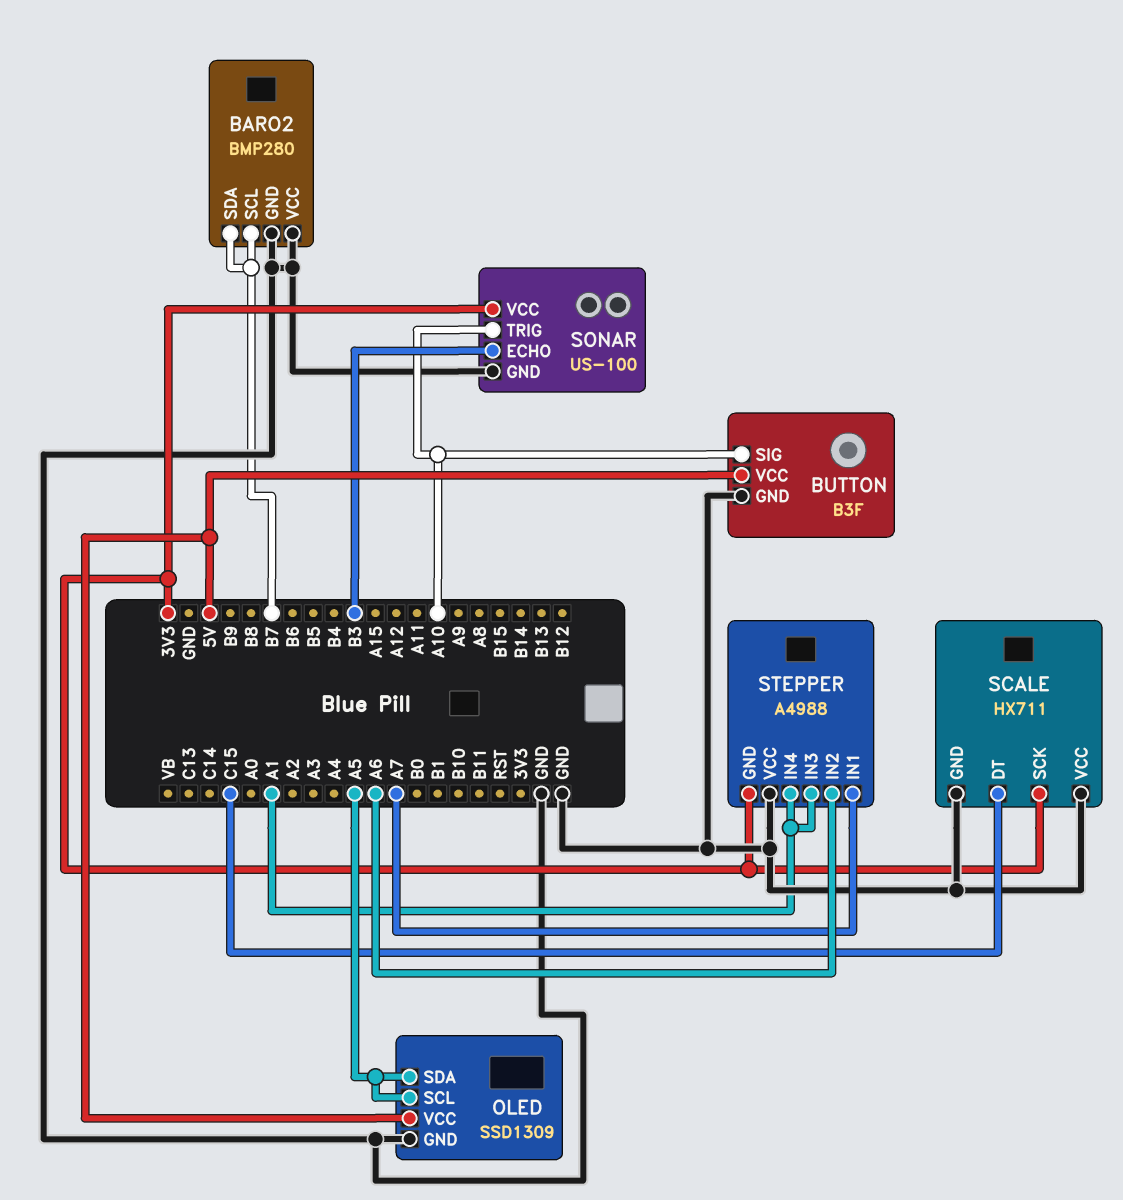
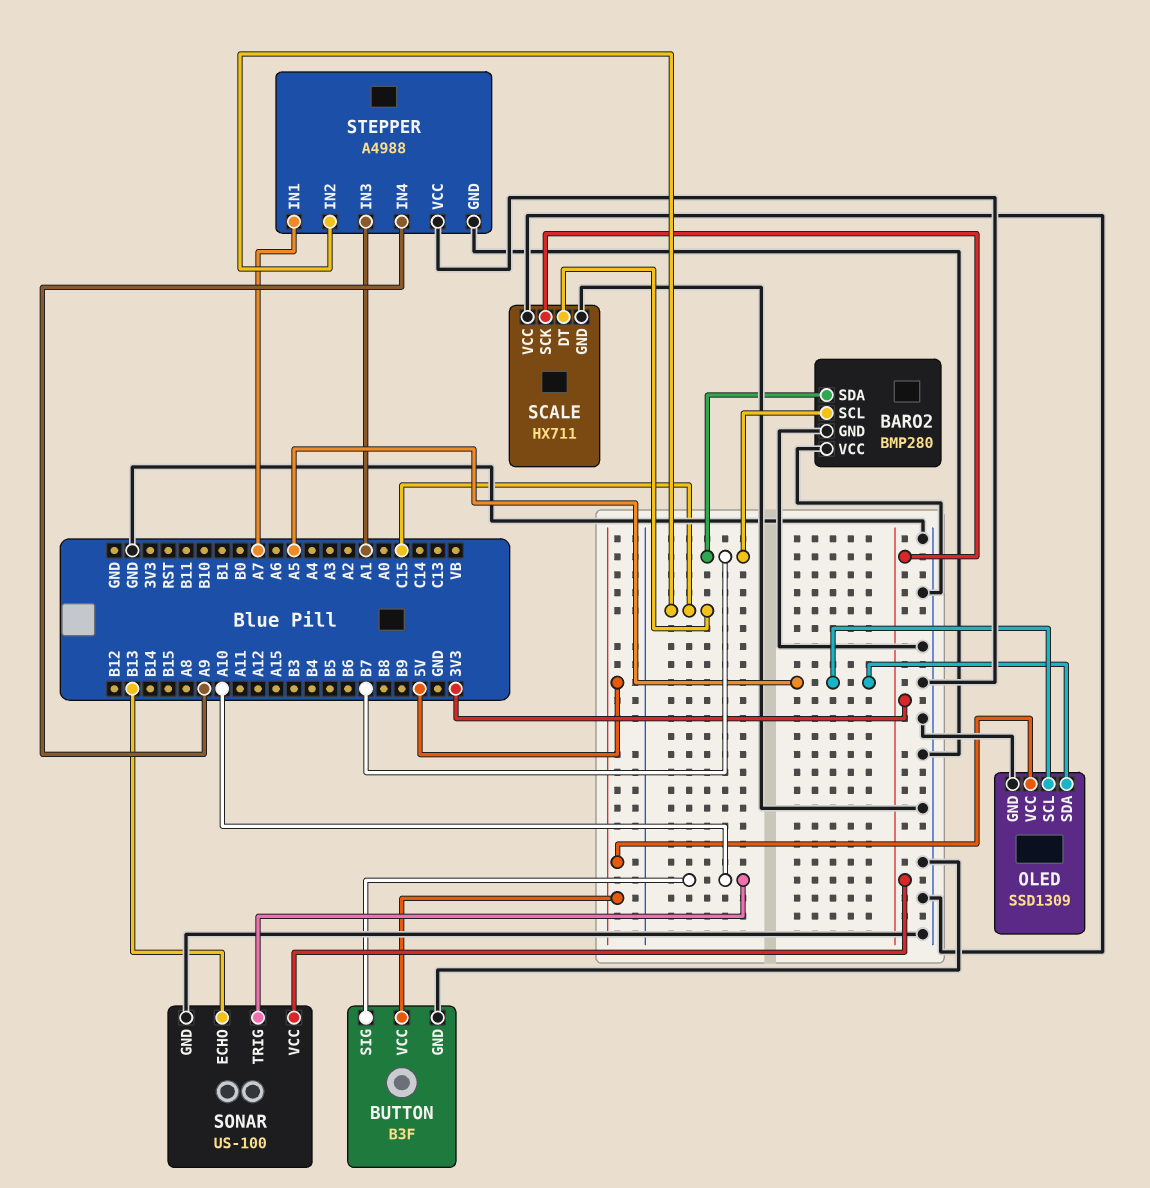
SONAR pin ECHO: B3 -> B13
STEPPER pin GND: 3V3 -> GND
STEPPER pin IN2: A6 -> C15
STEPPER pin IN4: A1 -> A9

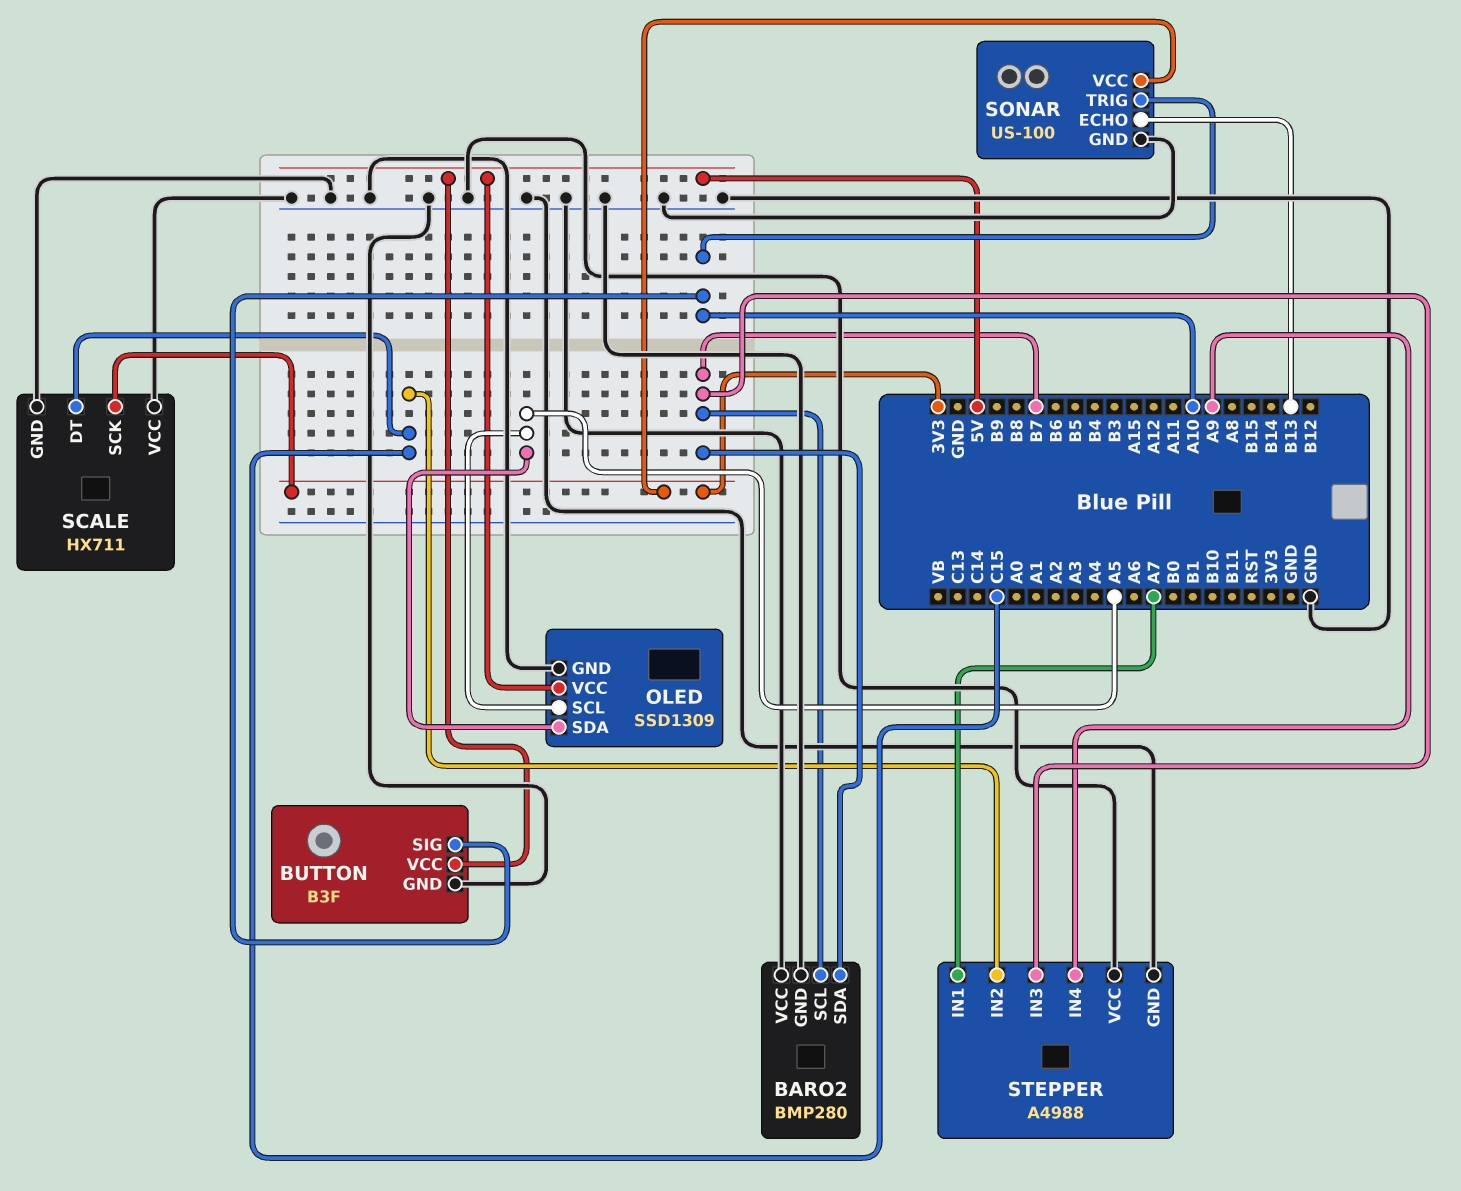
STEPPER pin IN3: A1 -> B7

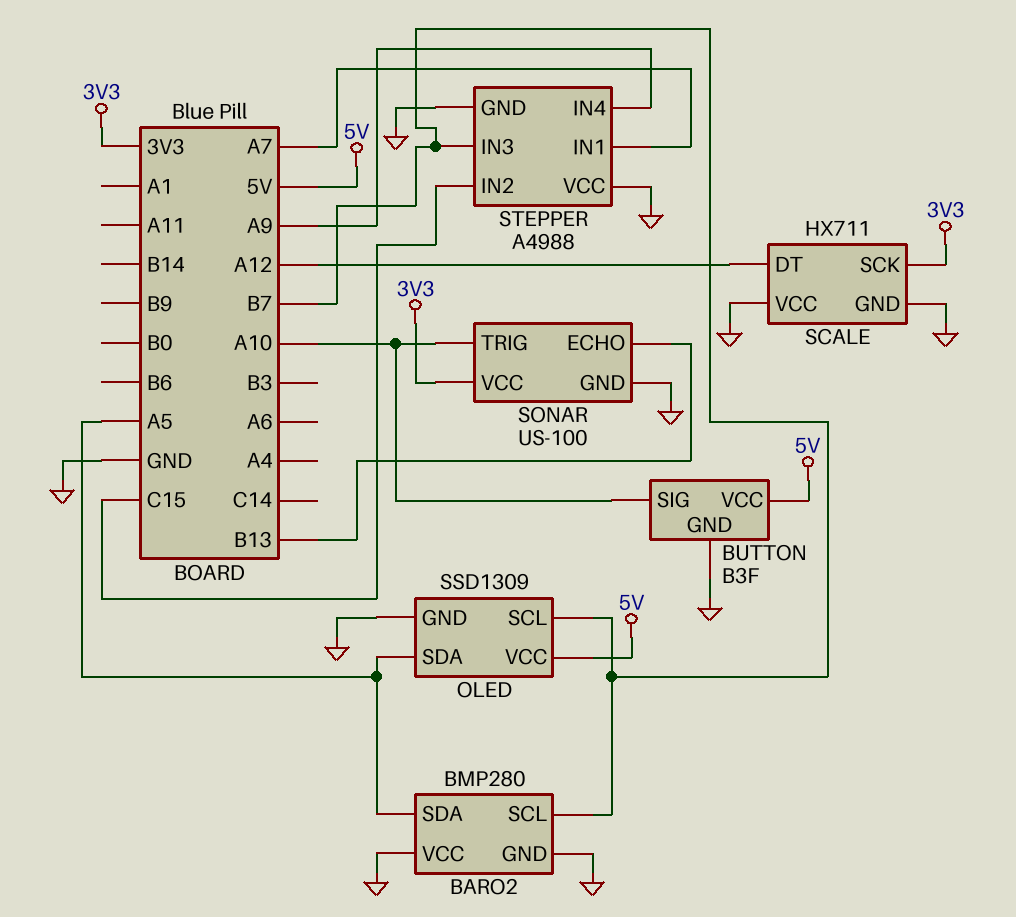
BARO2 pin SDA: B7 -> A5
OLED pin SCL: A5 -> B7
SCALE pin DT: C15 -> A12

